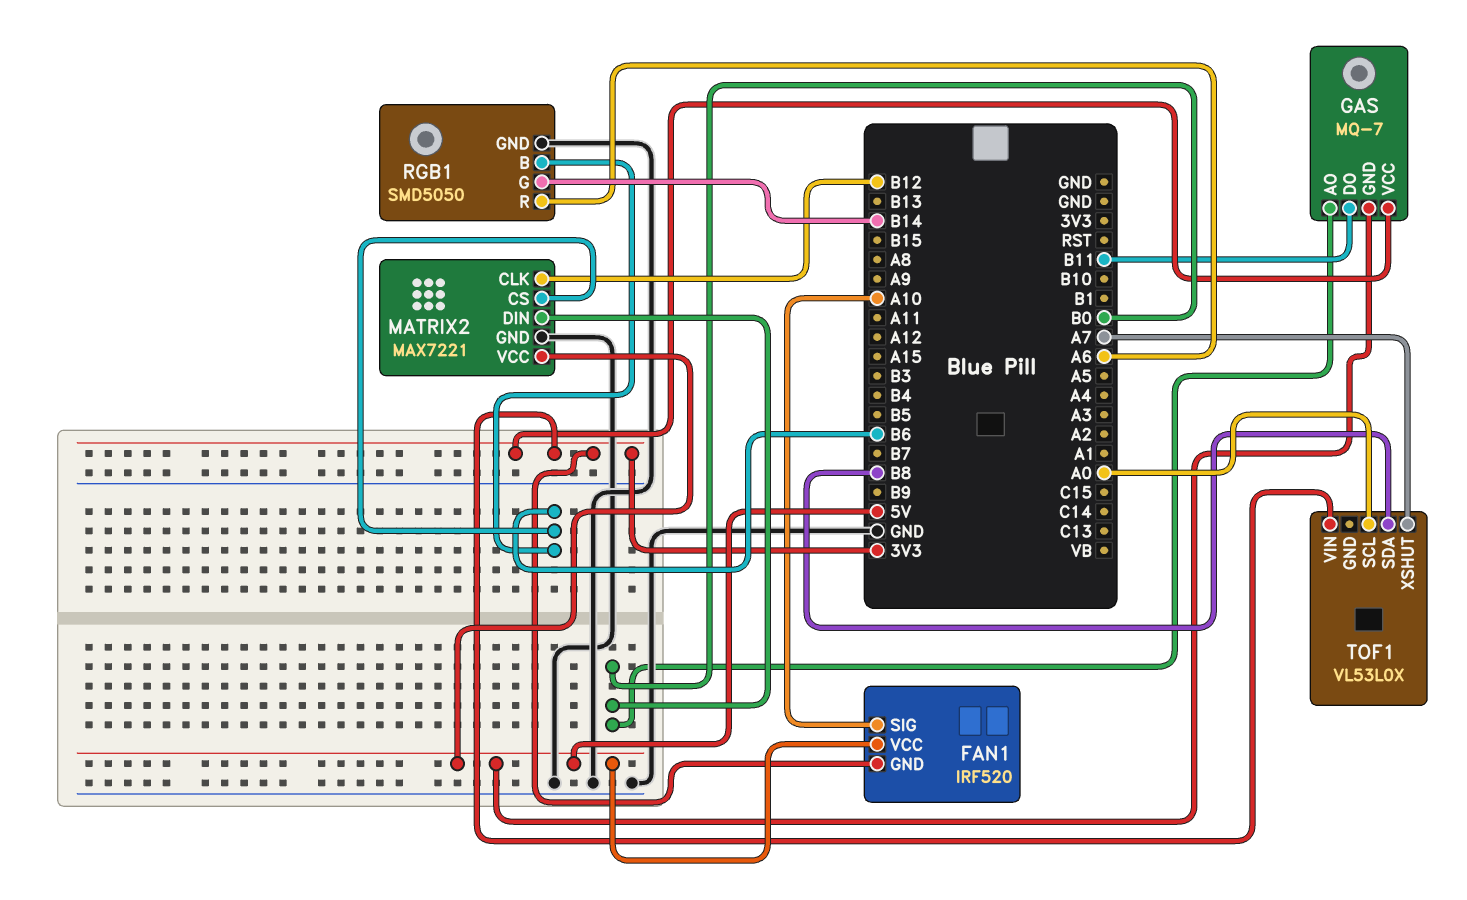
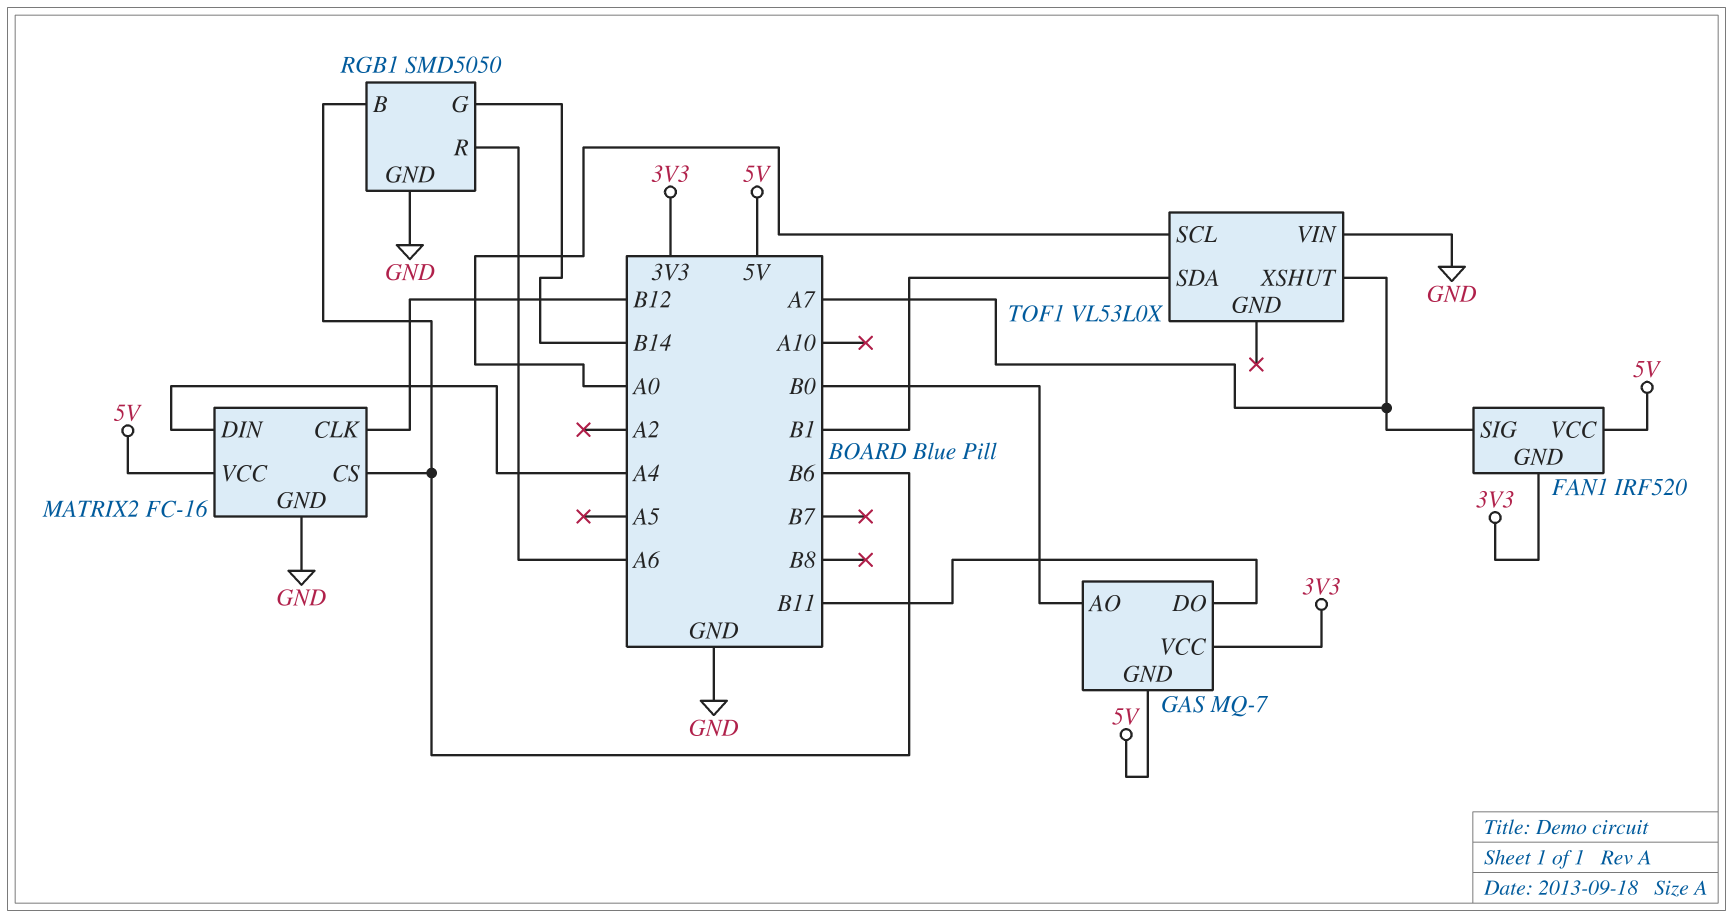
FAN1 pin SIG: A10 -> A7
MATRIX2: MAX7221 -> FC-16
MATRIX2 pin DIN: B0 -> A4
TOF1 pin SDA: B8 -> B1
TOF1 pin VIN: 3V3 -> GND

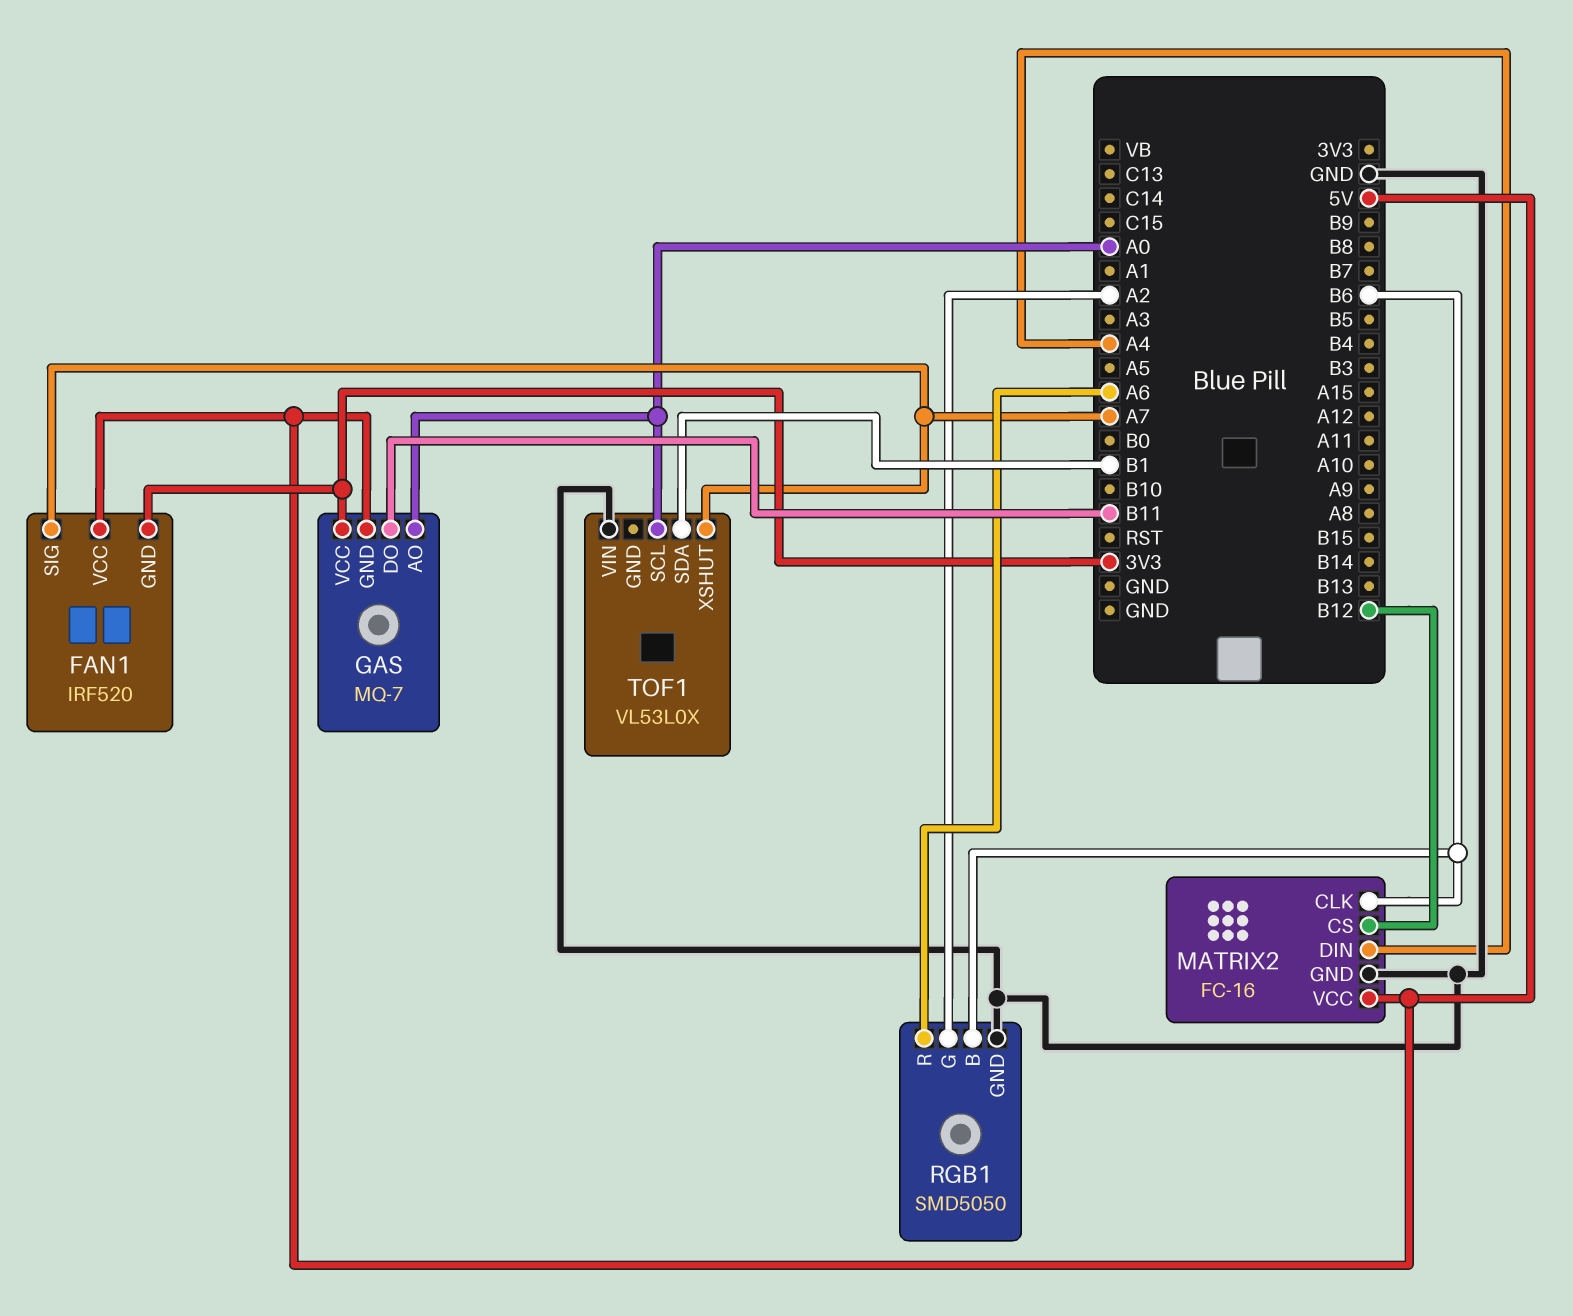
GAS pin AO: B0 -> A0
MATRIX2 pin CLK: B12 -> B6
MATRIX2 pin CS: B6 -> B12
RGB1 pin G: B14 -> A2

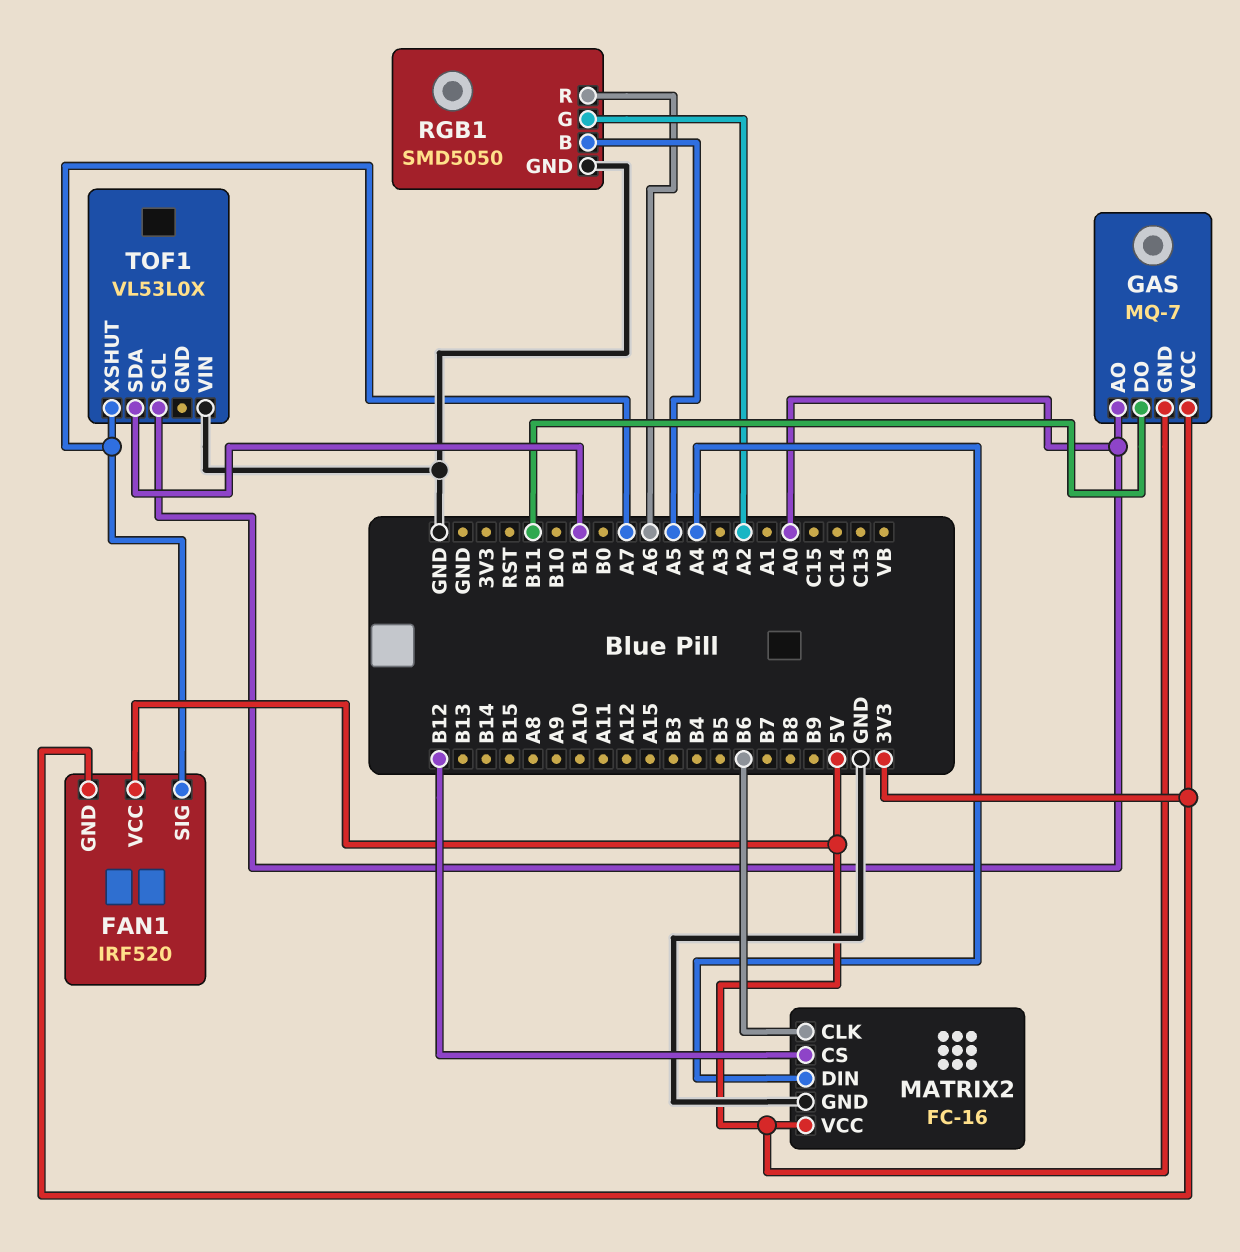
RGB1 pin B: B6 -> A5

